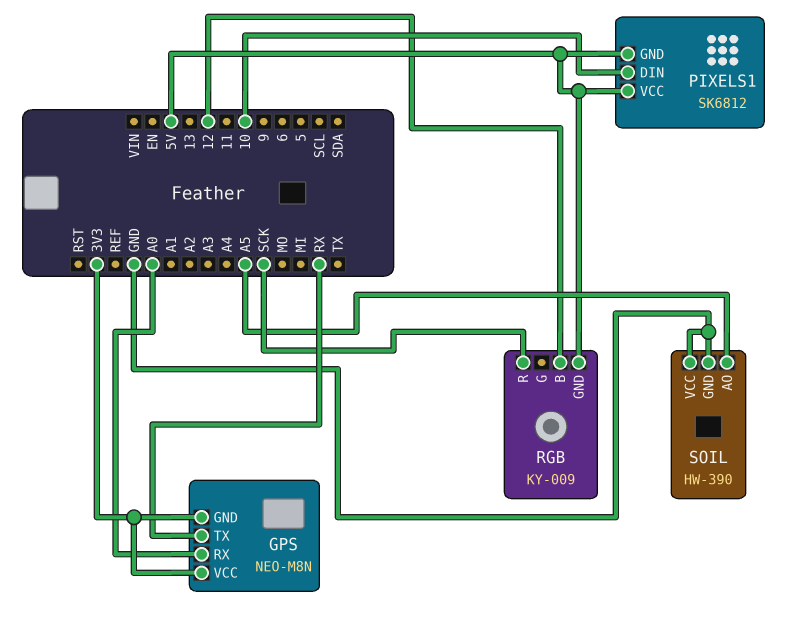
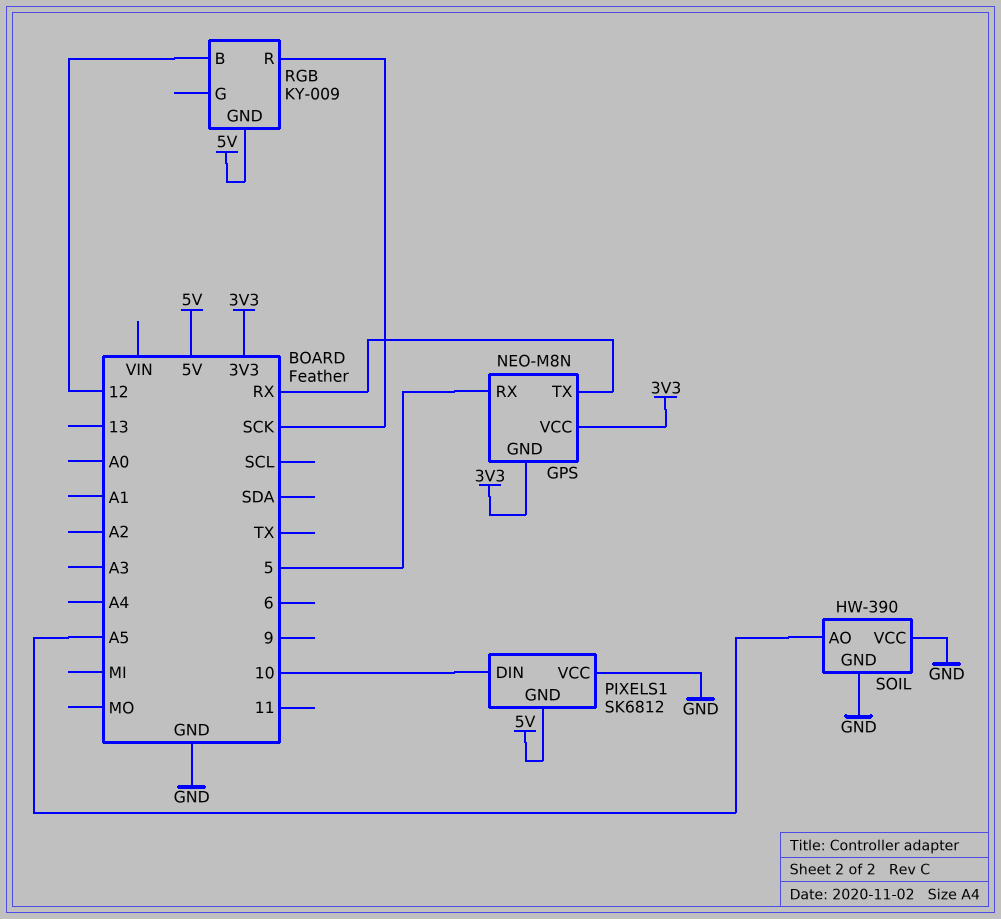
GPS pin RX: A0 -> 5
PIXELS1 pin VCC: 5V -> GND

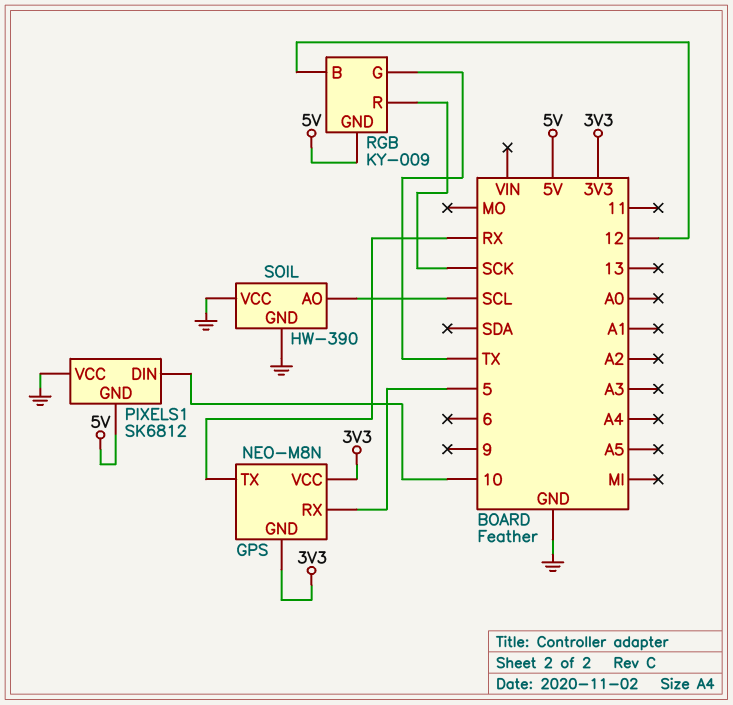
RGB pin G: none -> TX
SOIL pin AO: A5 -> SCL

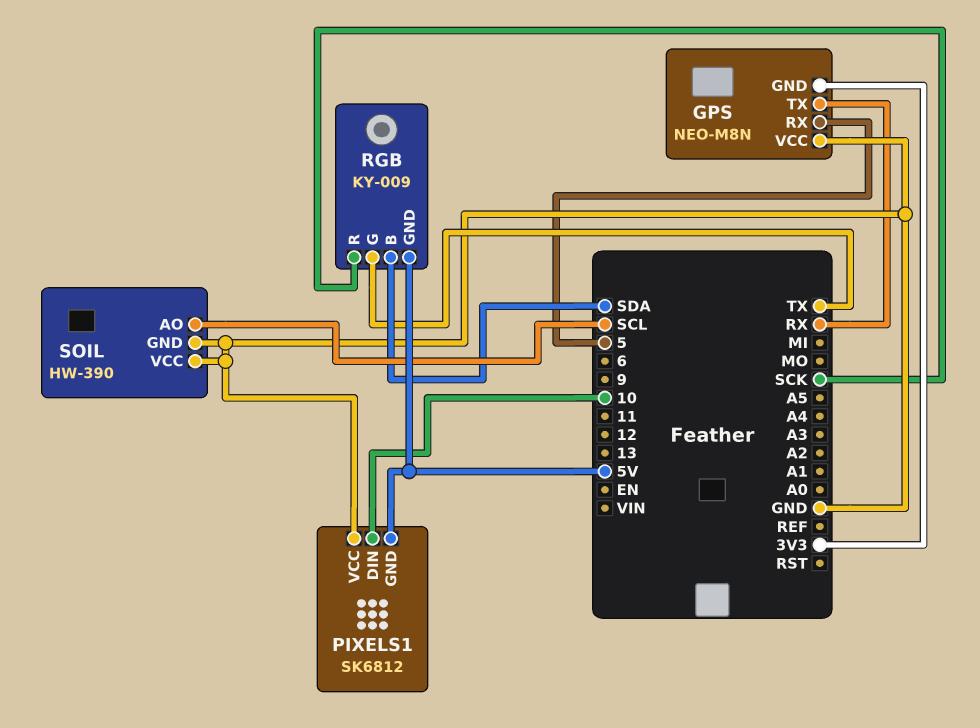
GPS pin VCC: 3V3 -> GND
RGB pin B: 12 -> SDA

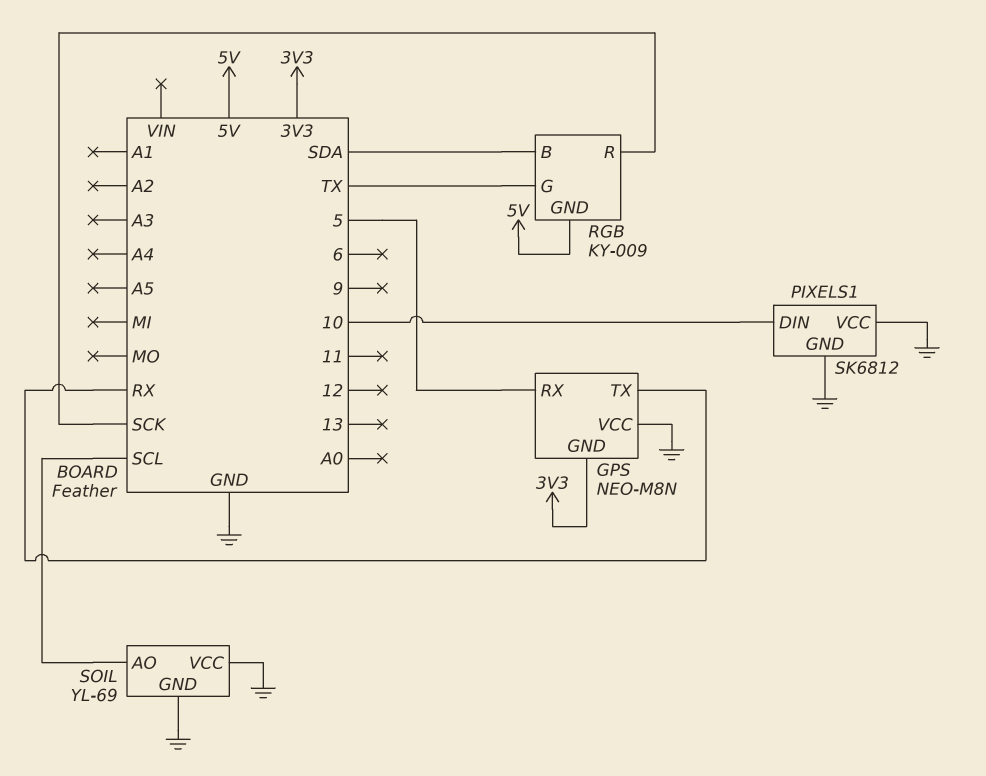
PIXELS1 pin GND: 5V -> GND
SOIL: HW-390 -> YL-69

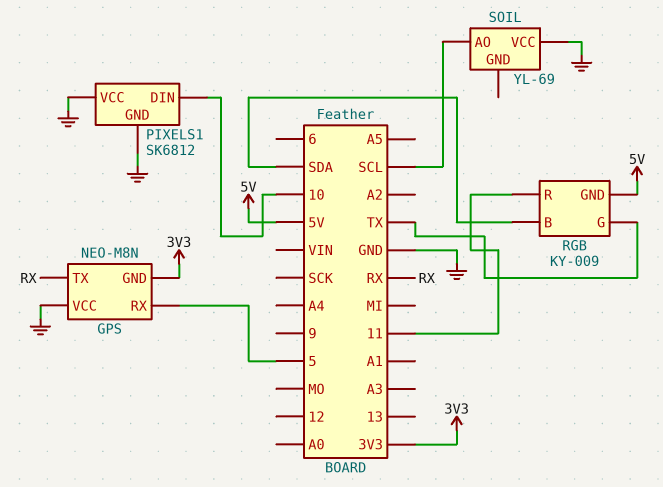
RGB pin R: SCK -> 11
SOIL pin GND: GND -> none

